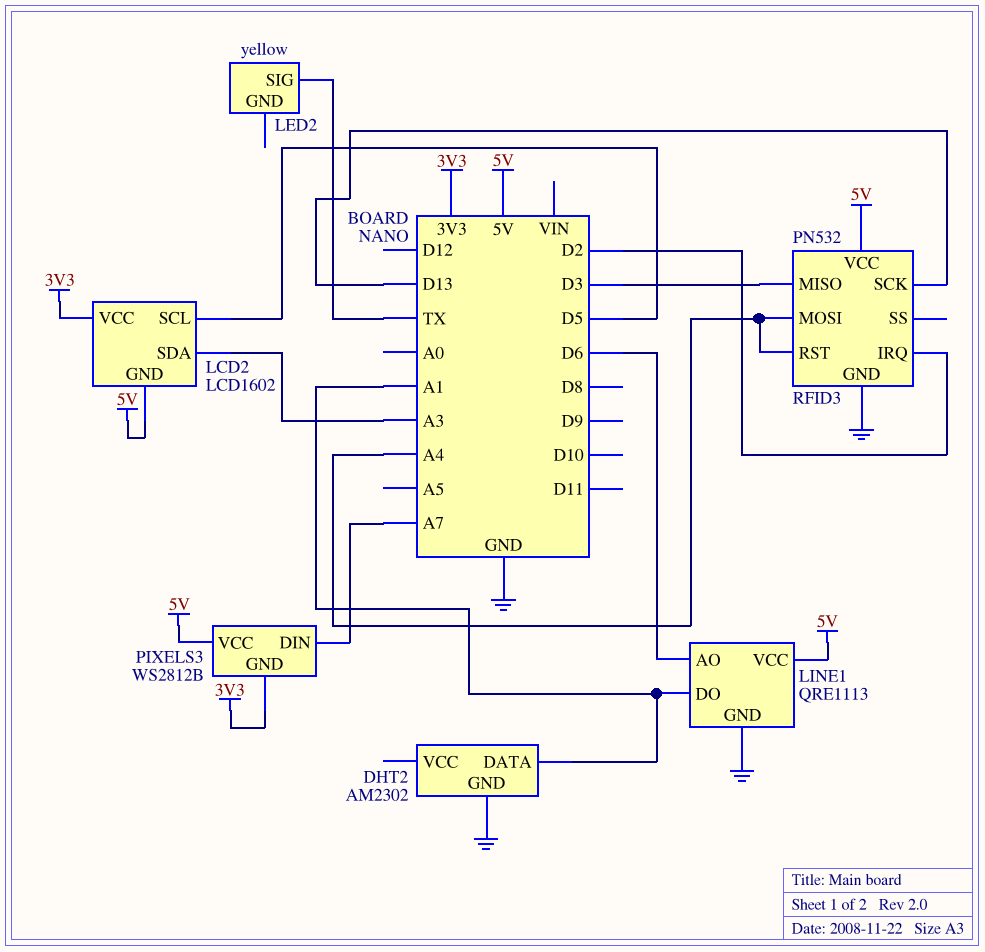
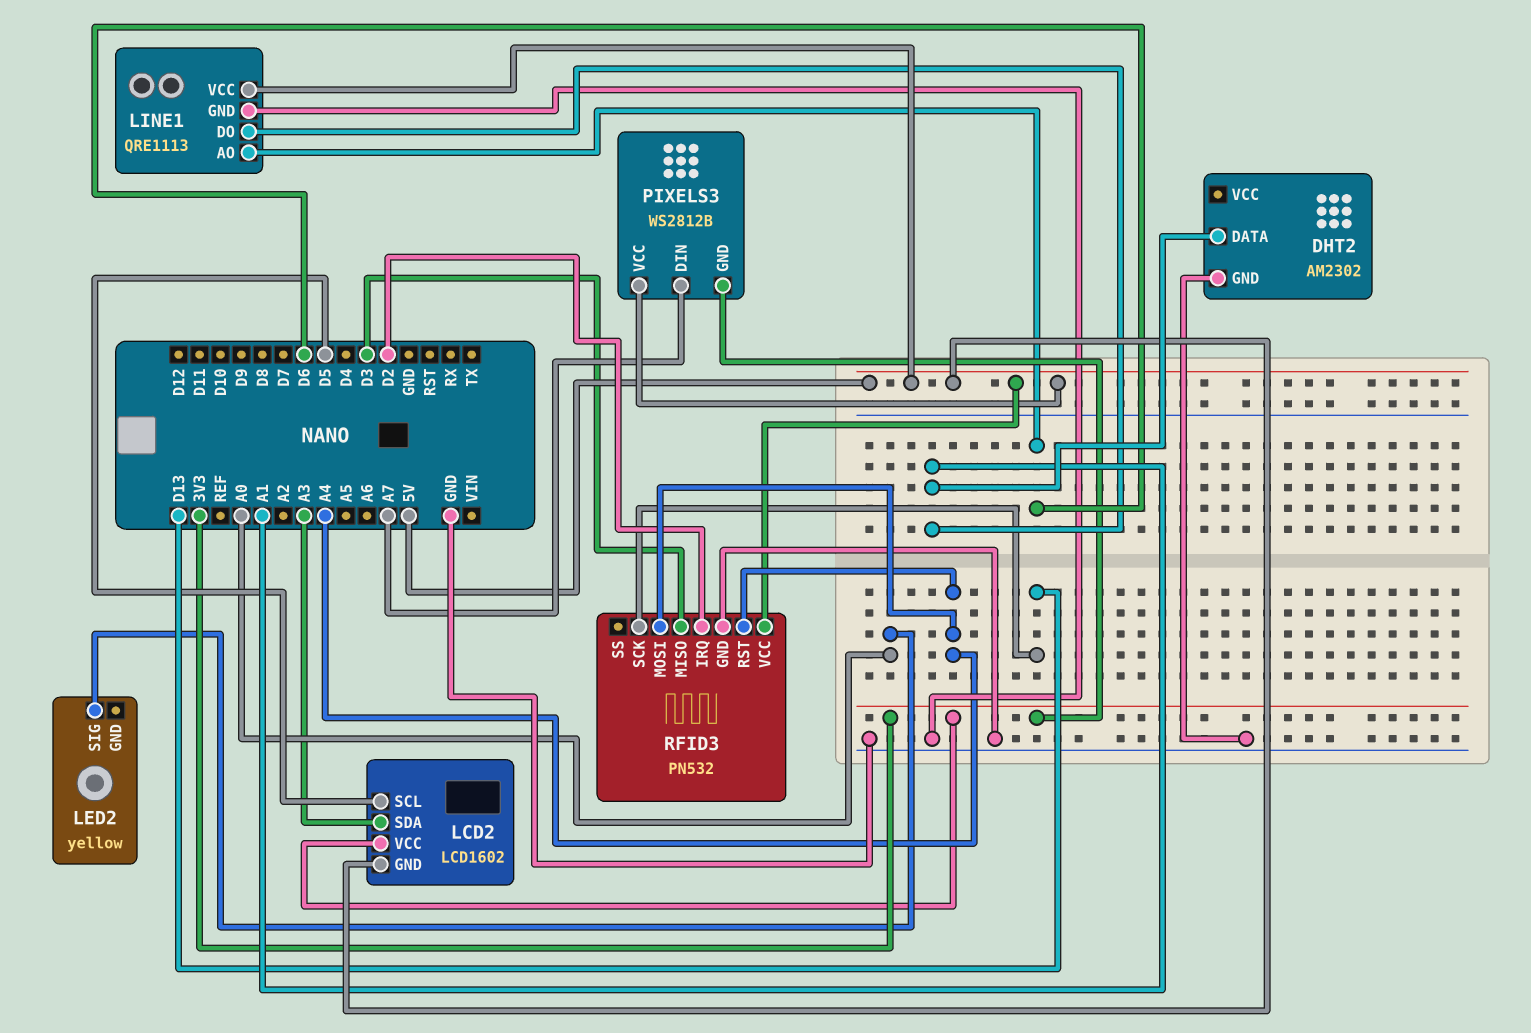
LED2 pin SIG: TX -> A0

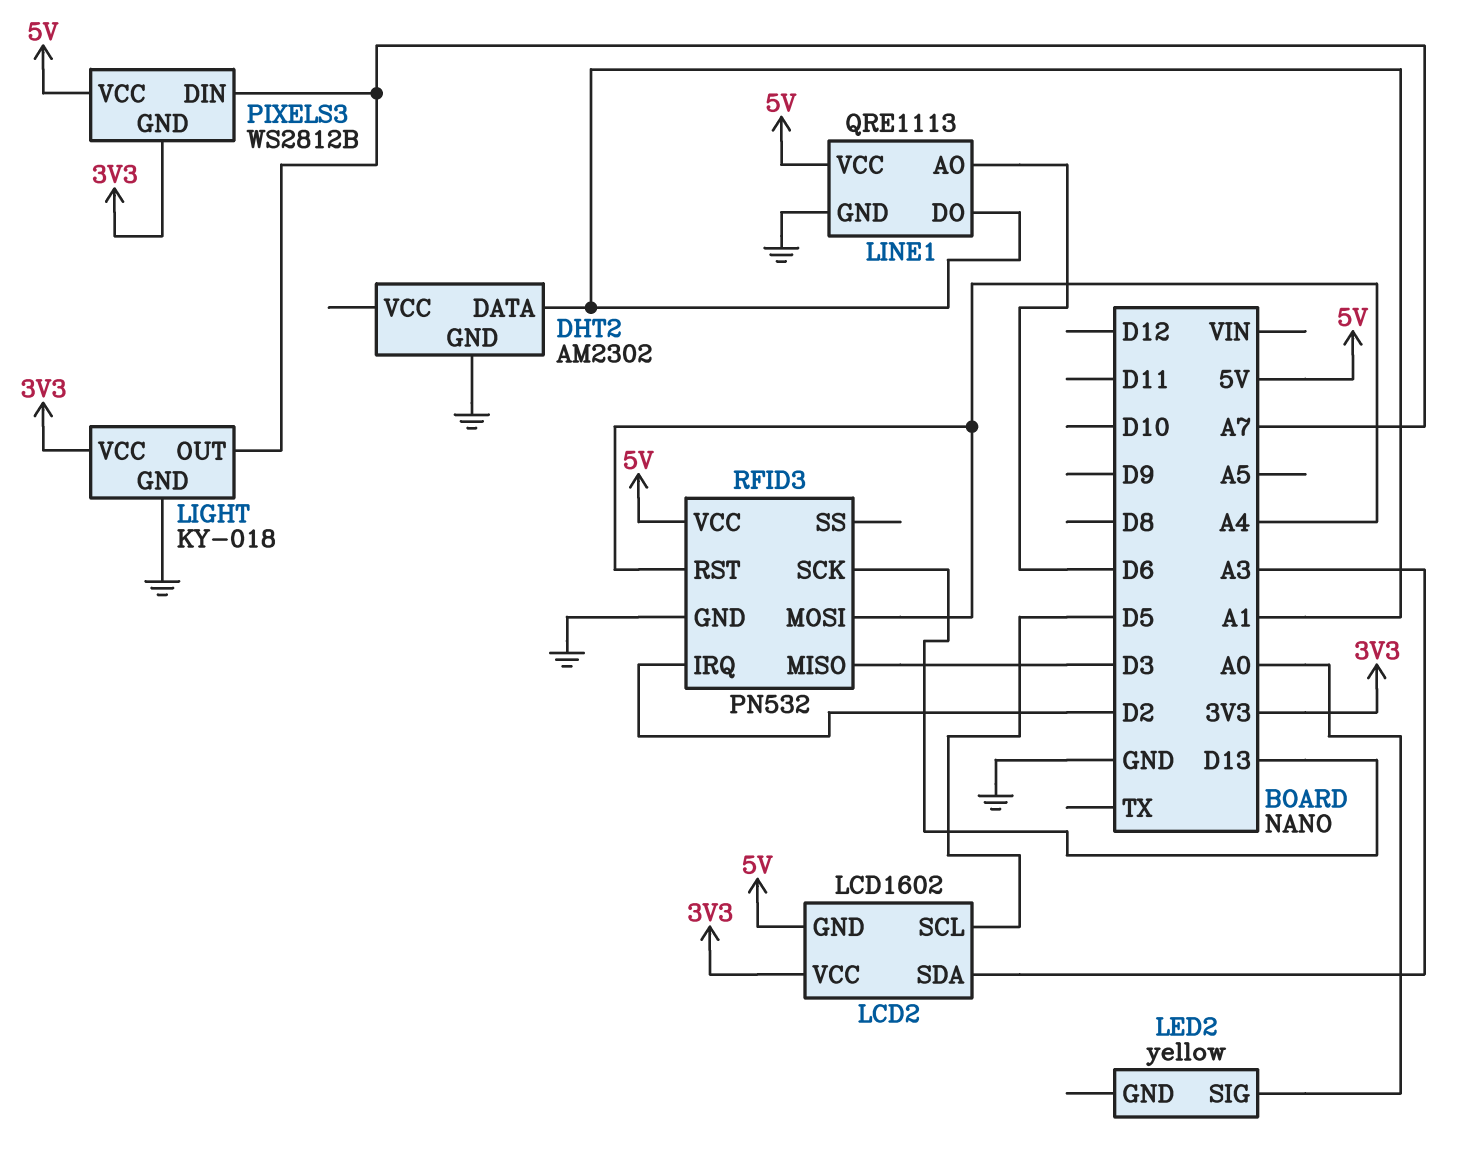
LIGHT: none -> KY-018
LIGHT pin GND: none -> GND
LIGHT pin OUT: none -> A7
LIGHT pin VCC: none -> 3V3

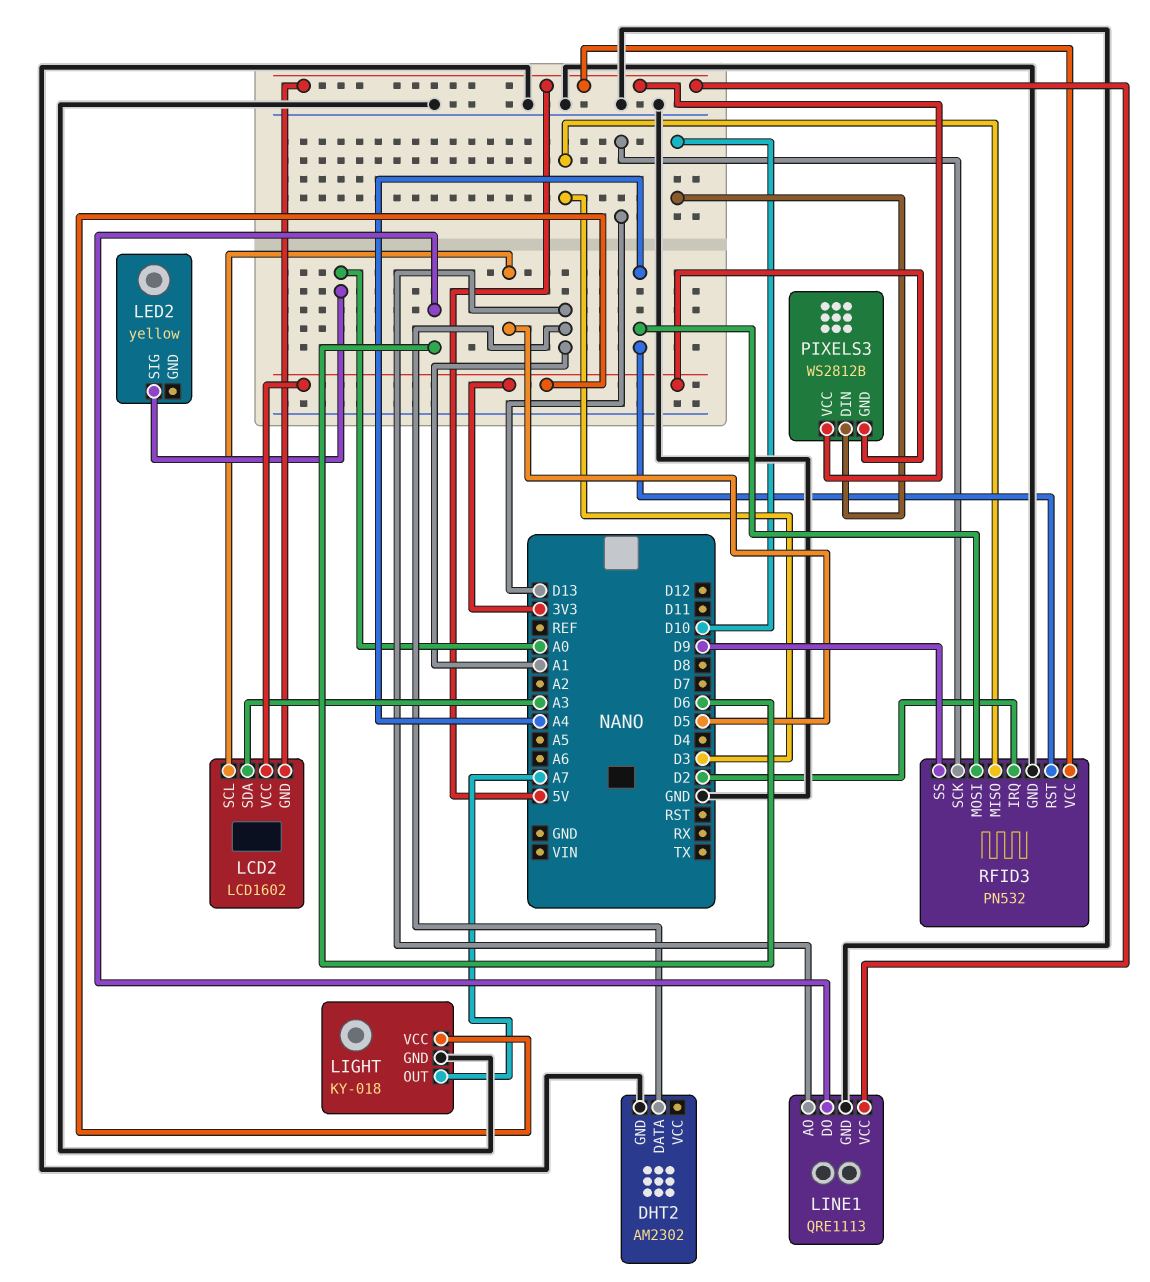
LINE1 pin AO: D6 -> A1
LINE1 pin DO: A1 -> D6
PIXELS3 pin DIN: A7 -> D10
RFID3 pin SS: none -> D9

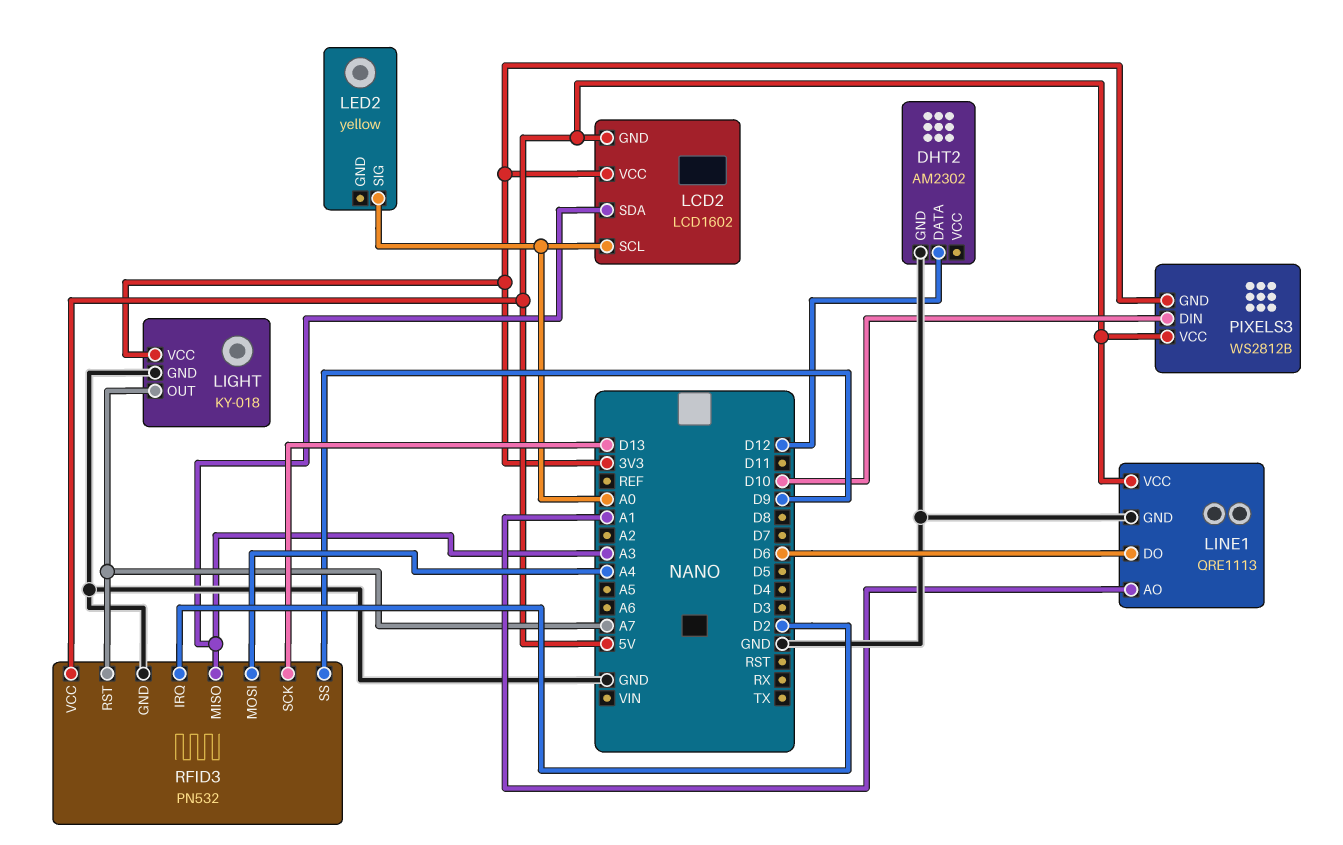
DHT2 pin DATA: A1 -> D12
LCD2 pin SCL: D5 -> A0
RFID3 pin MISO: D3 -> A3
RFID3 pin RST: A4 -> A7

